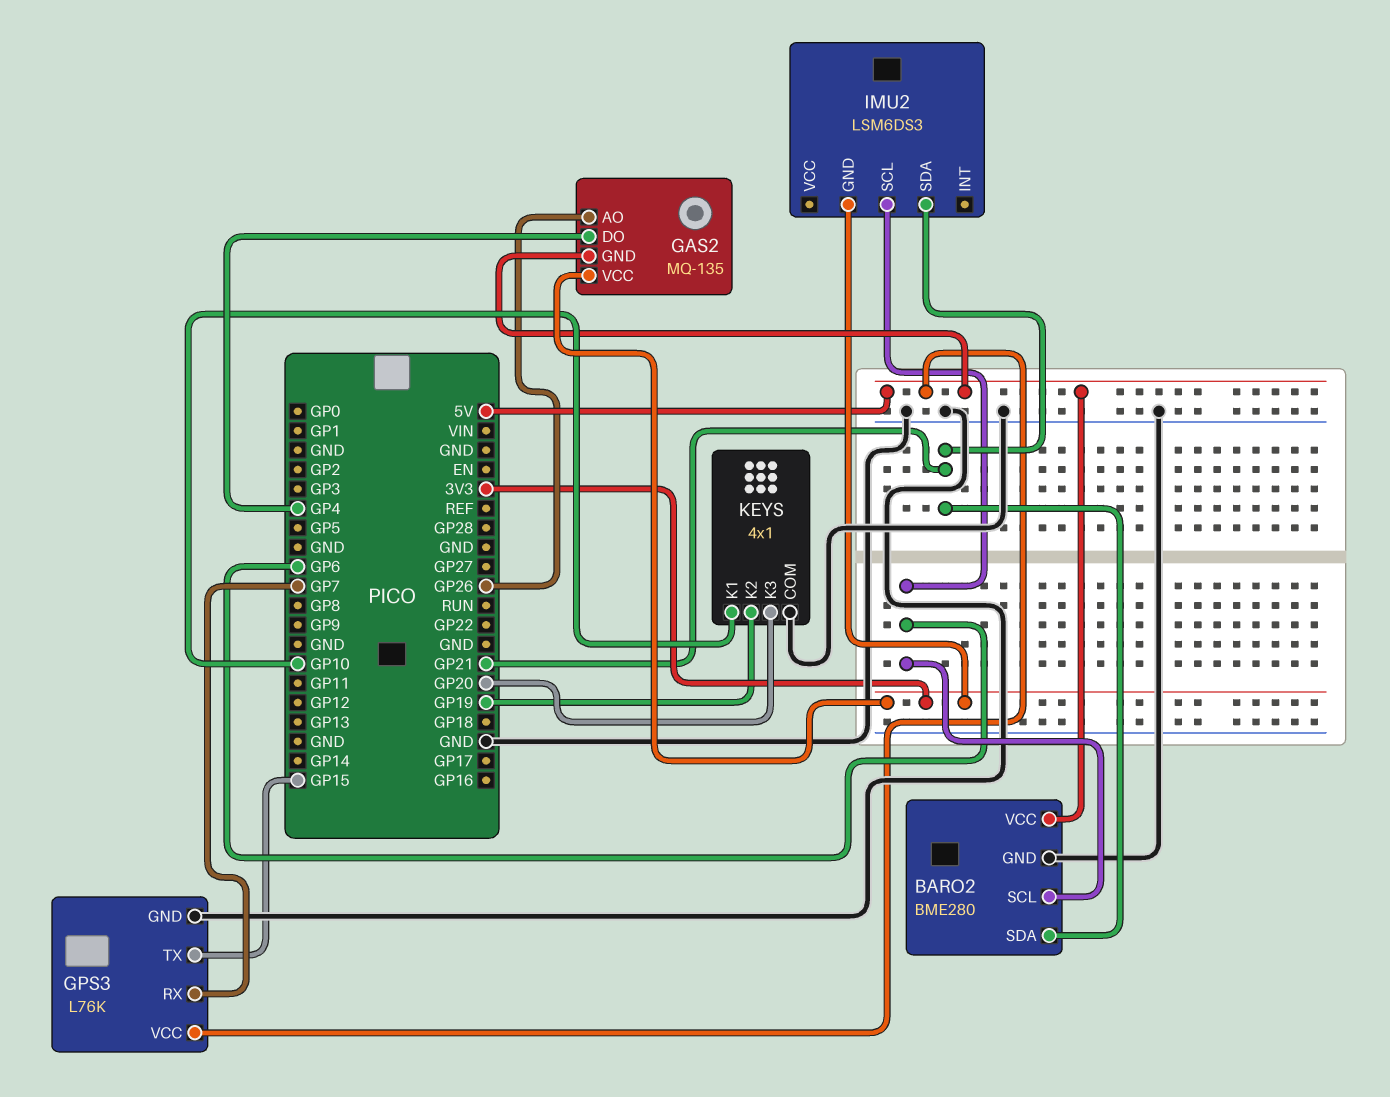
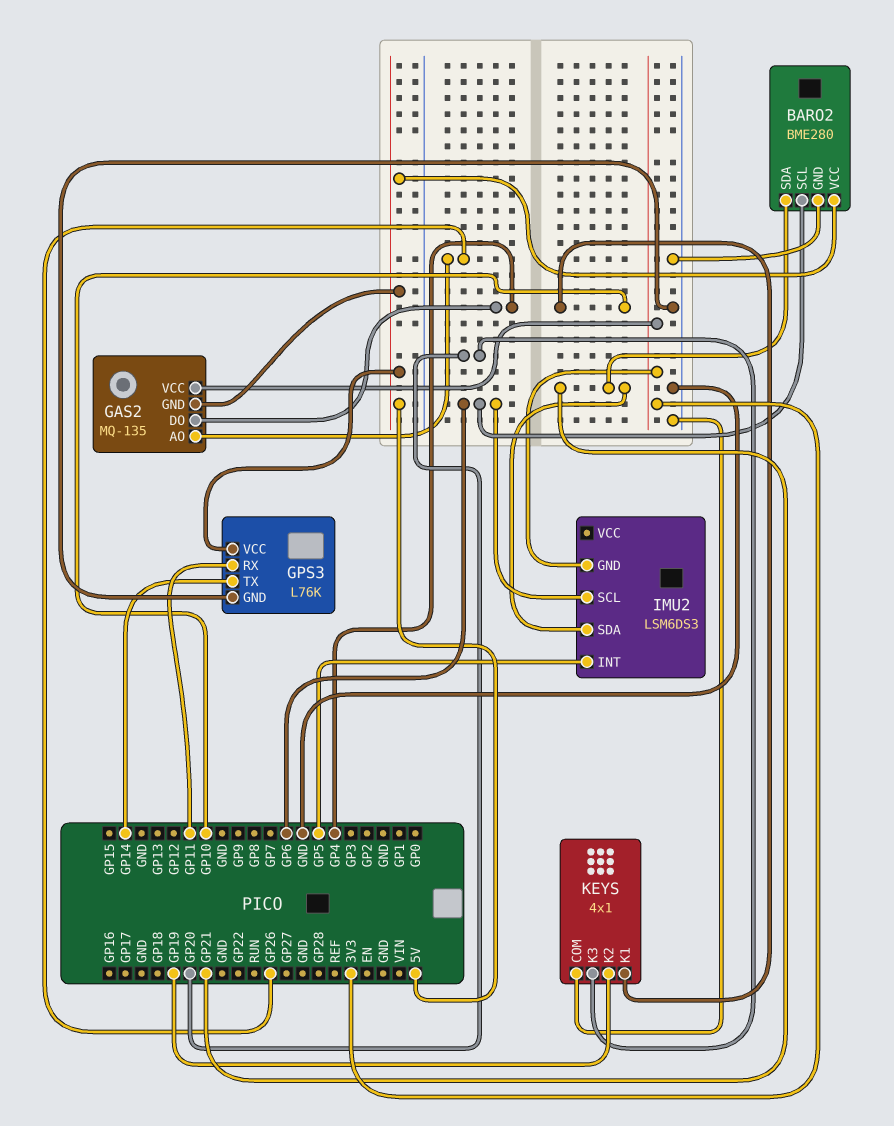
GPS3 pin RX: GP7 -> GP11
GPS3 pin TX: GP15 -> GP14
IMU2 pin INT: none -> GP5

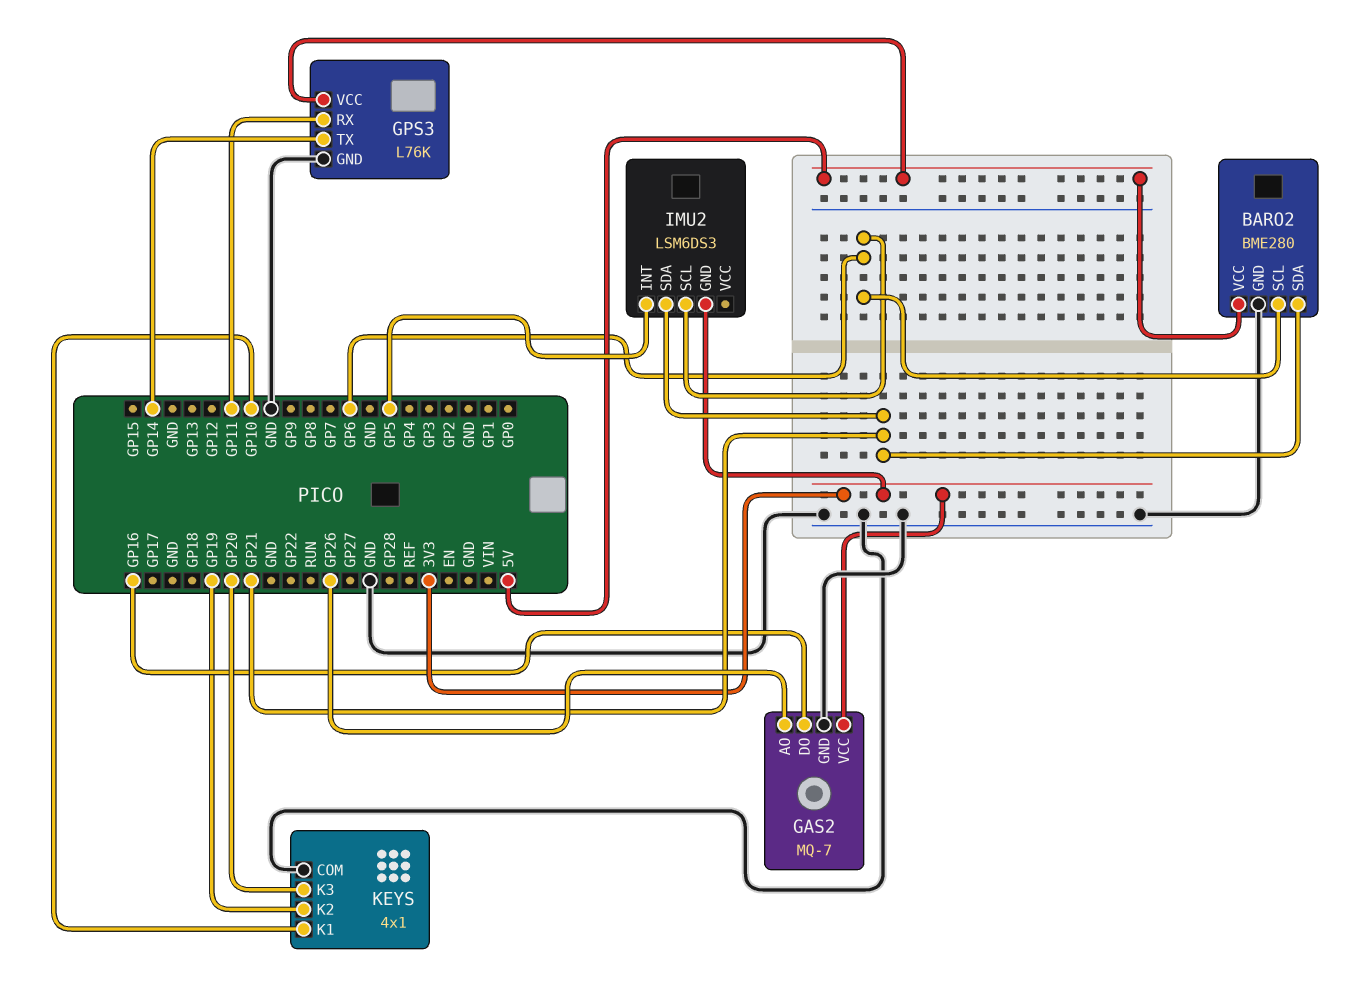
GAS2: MQ-135 -> MQ-7
GAS2 pin DO: GP4 -> GP16
GAS2 pin GND: 5V -> GND

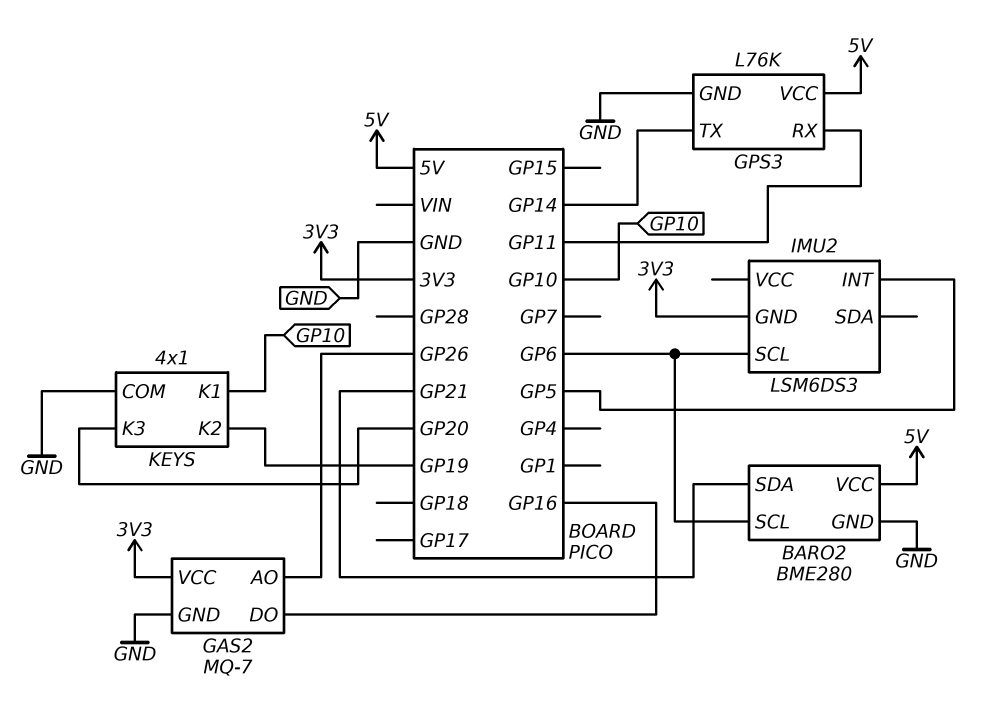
IMU2 pin SDA: GP21 -> none

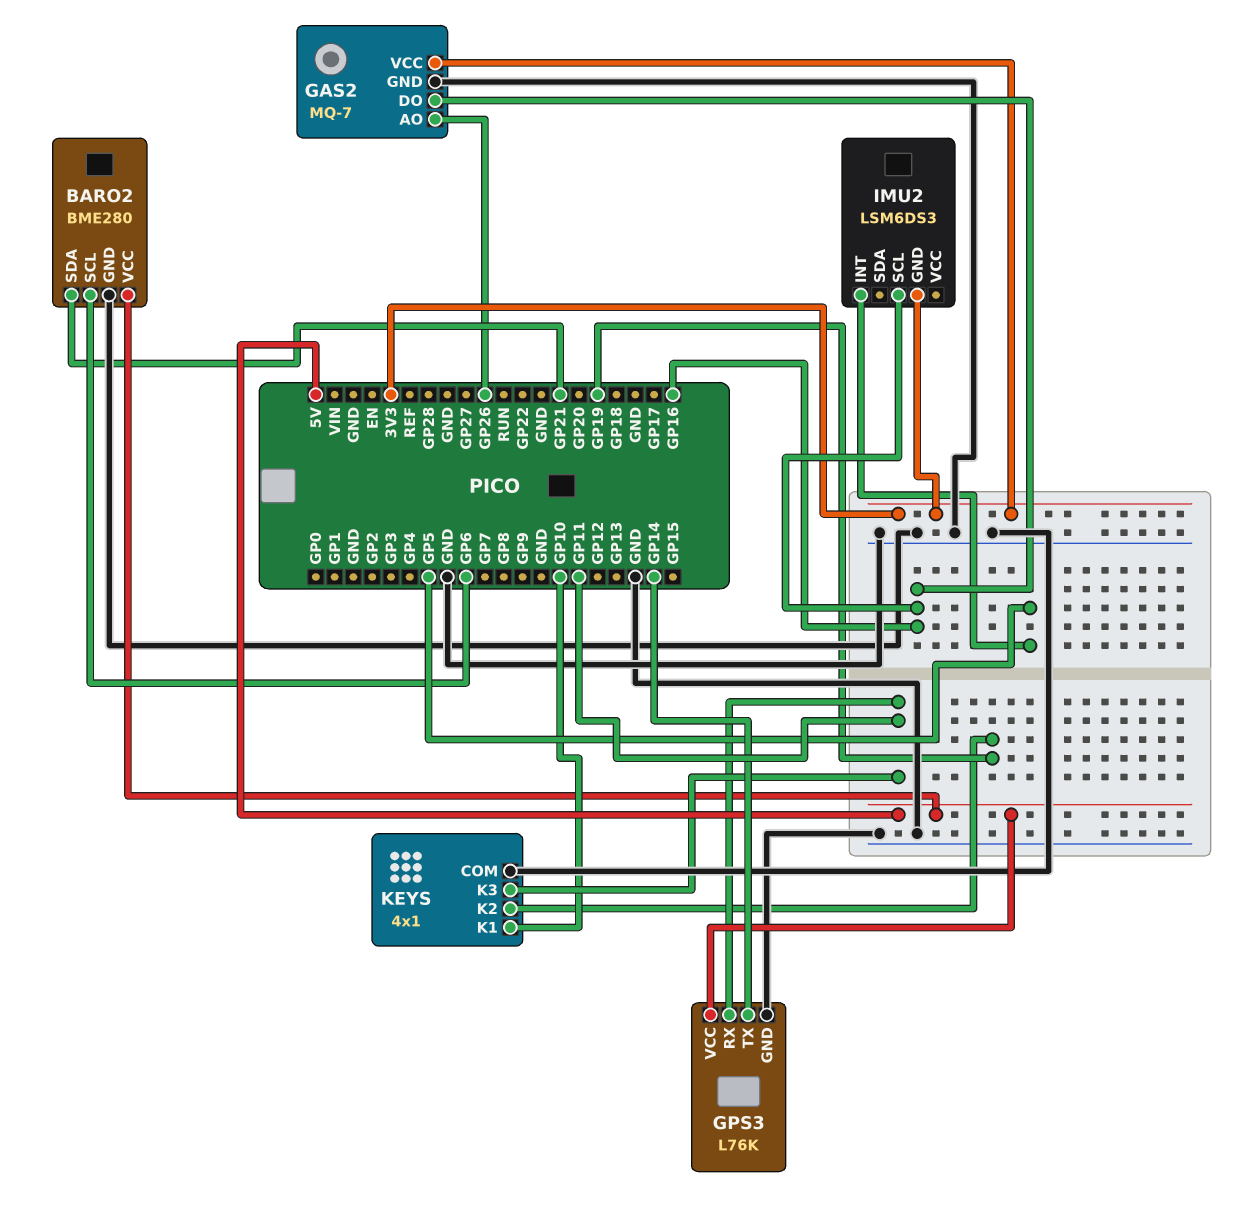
IMU2 pin SCL: GP6 -> GP16
KEYS pin K3: GP20 -> GP11

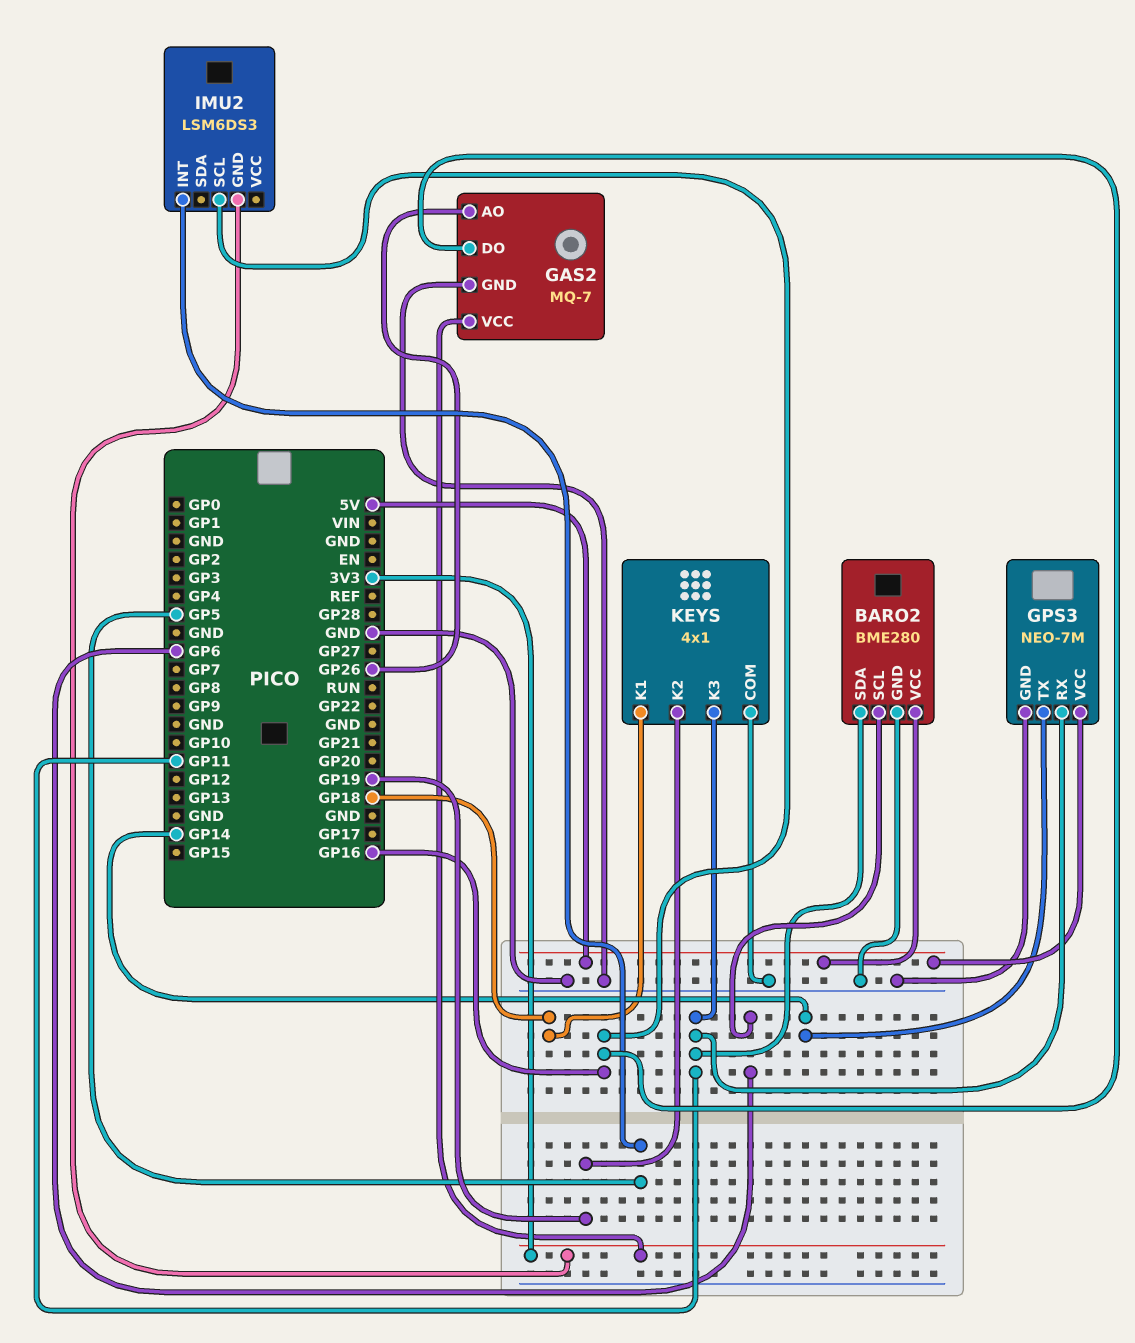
BARO2 pin SDA: GP21 -> GP11
GPS3: L76K -> NEO-7M
KEYS pin K1: GP10 -> GP18

